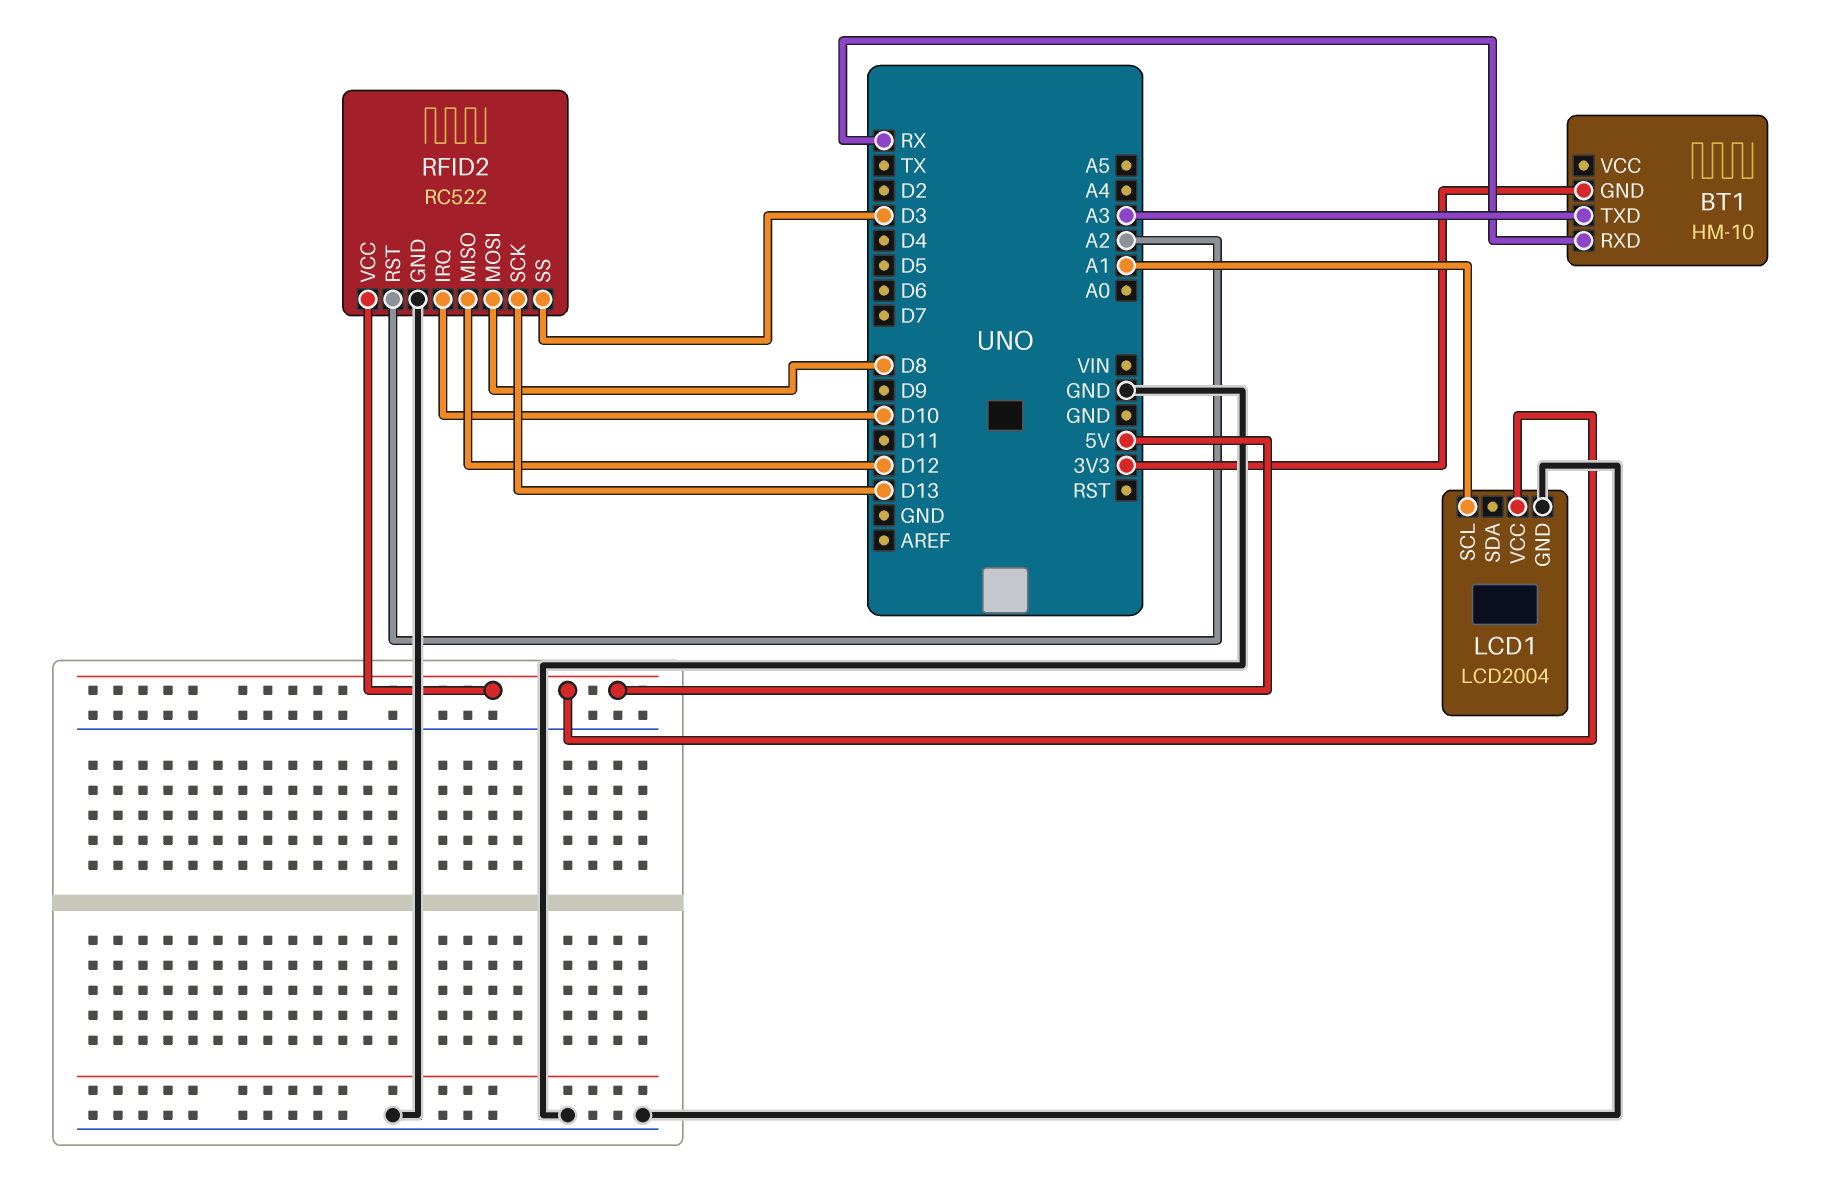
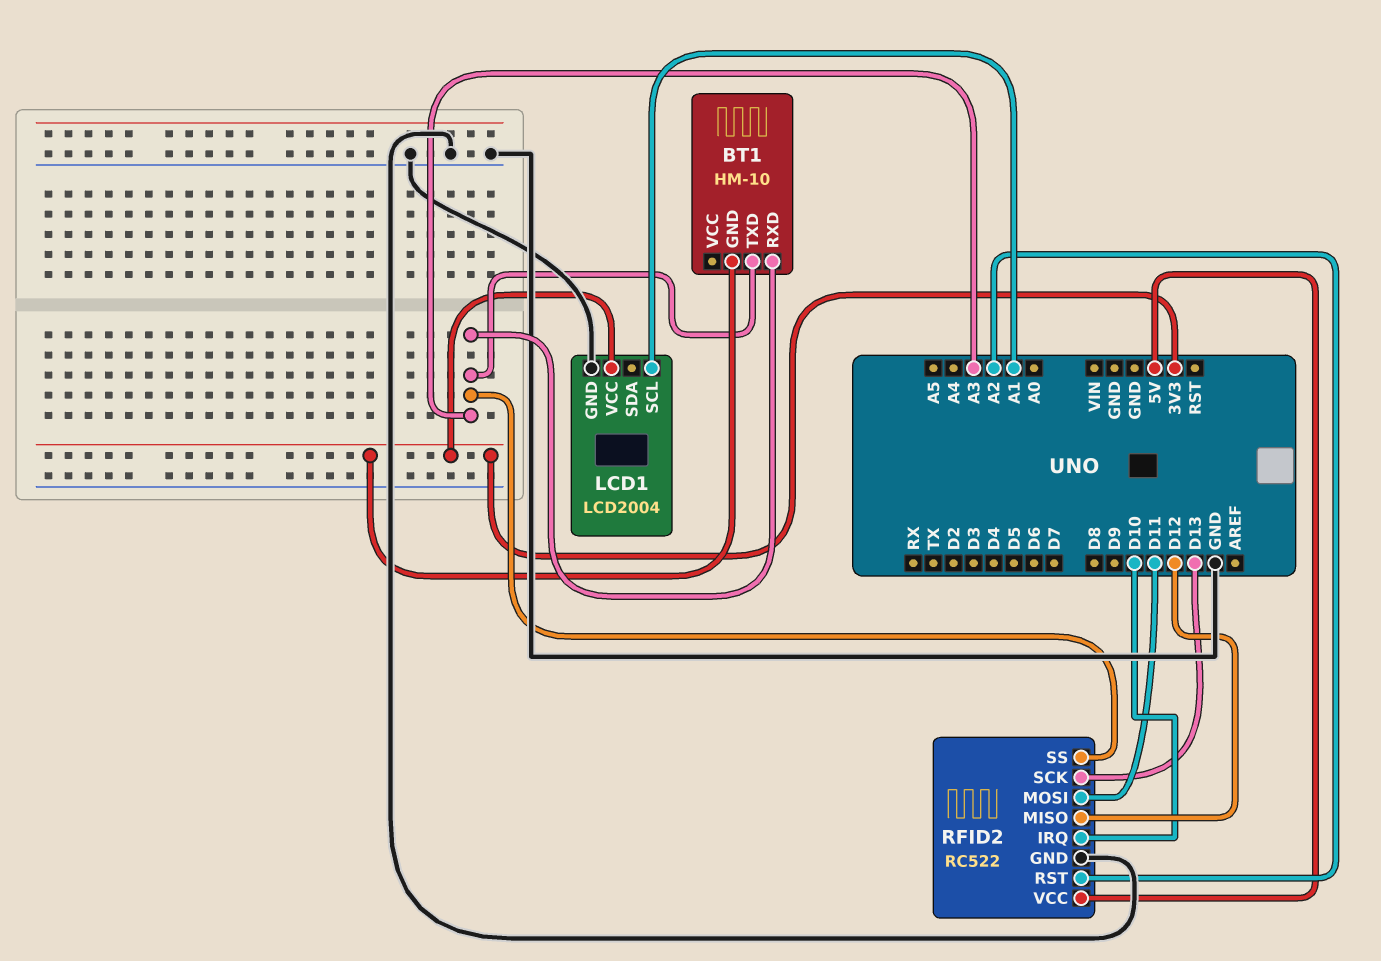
BT1 pin RXD: RX -> A3
LCD1 pin VCC: 5V -> 3V3
RFID2 pin MOSI: D8 -> D11
RFID2 pin SS: D3 -> A3

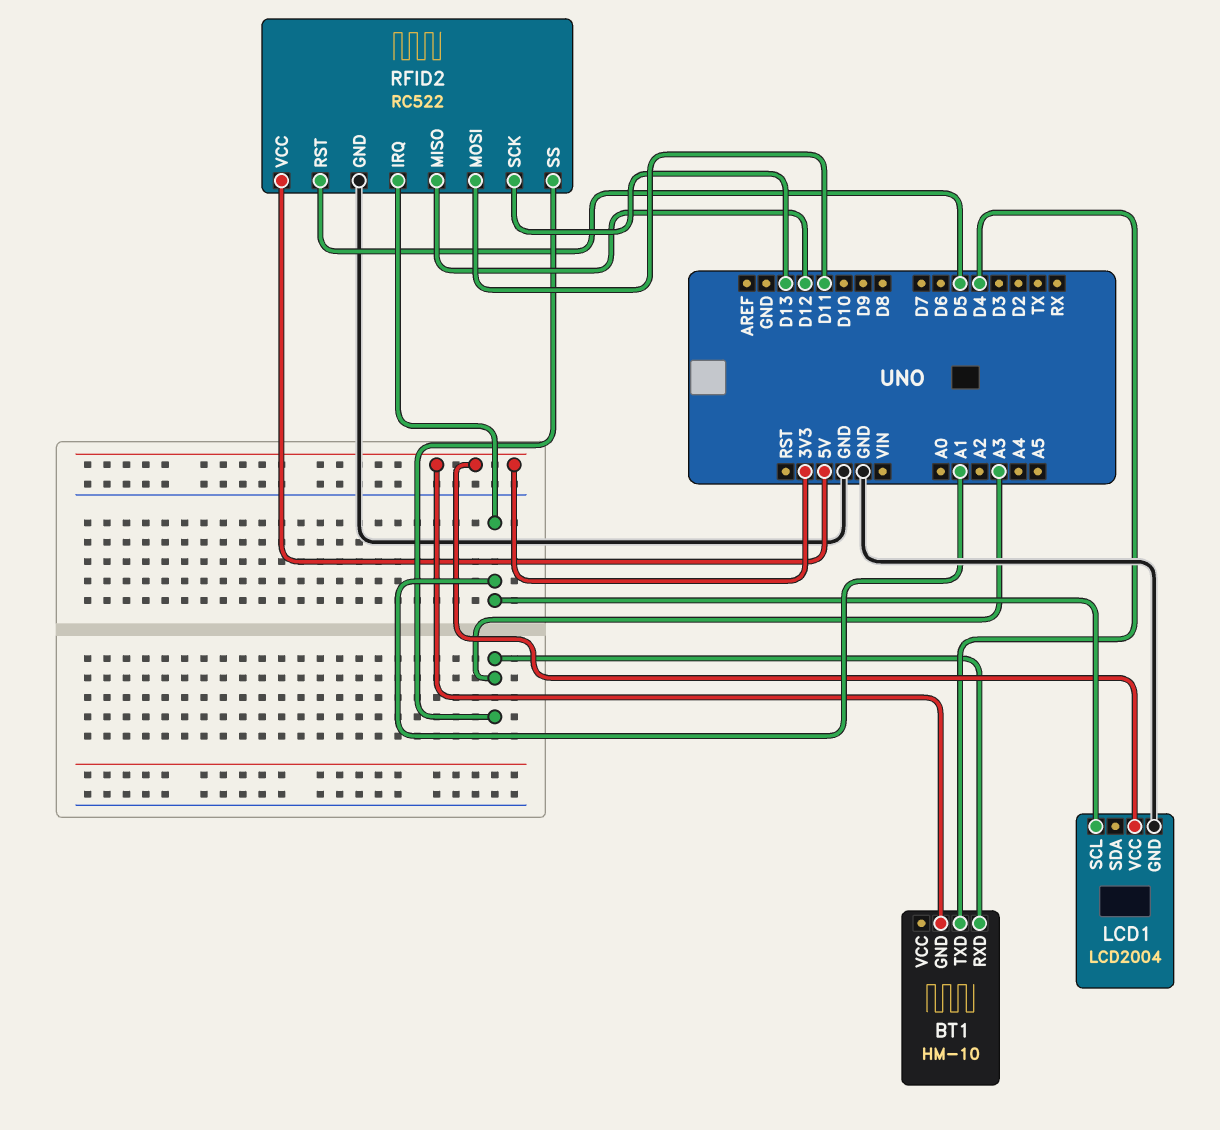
BT1 pin TXD: A3 -> D4
RFID2 pin IRQ: D10 -> A1
RFID2 pin RST: A2 -> D5

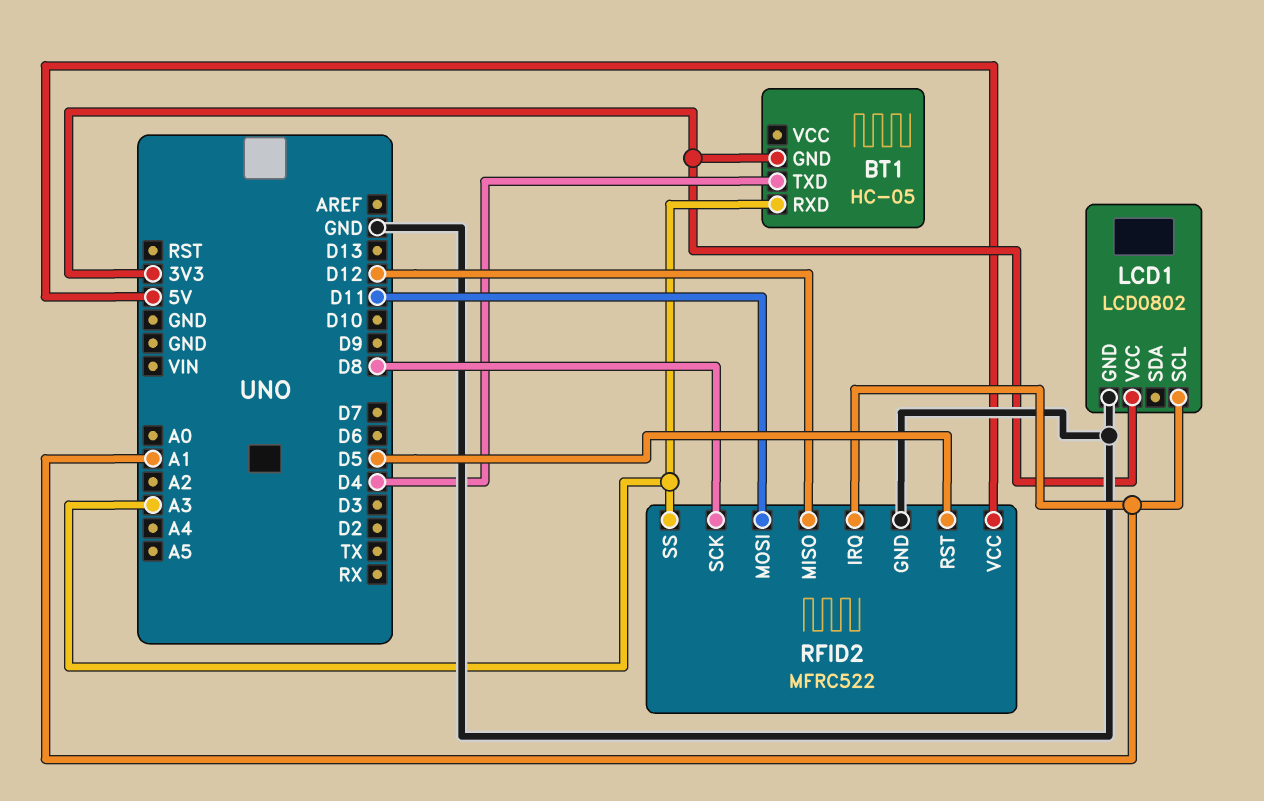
BT1: HM-10 -> HC-05
LCD1: LCD2004 -> LCD0802
RFID2: RC522 -> MFRC522
RFID2 pin SCK: D13 -> D8

